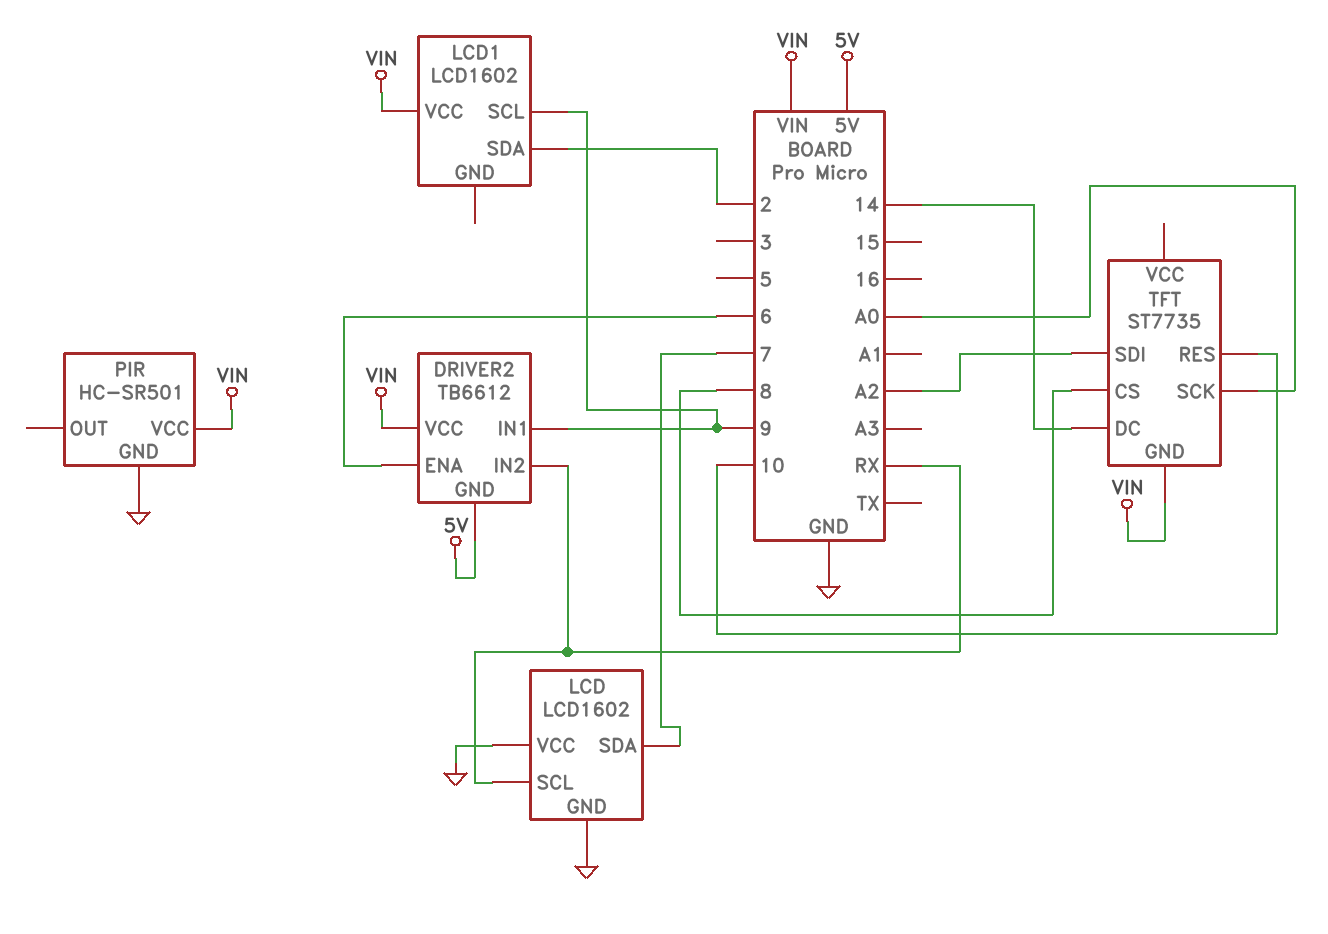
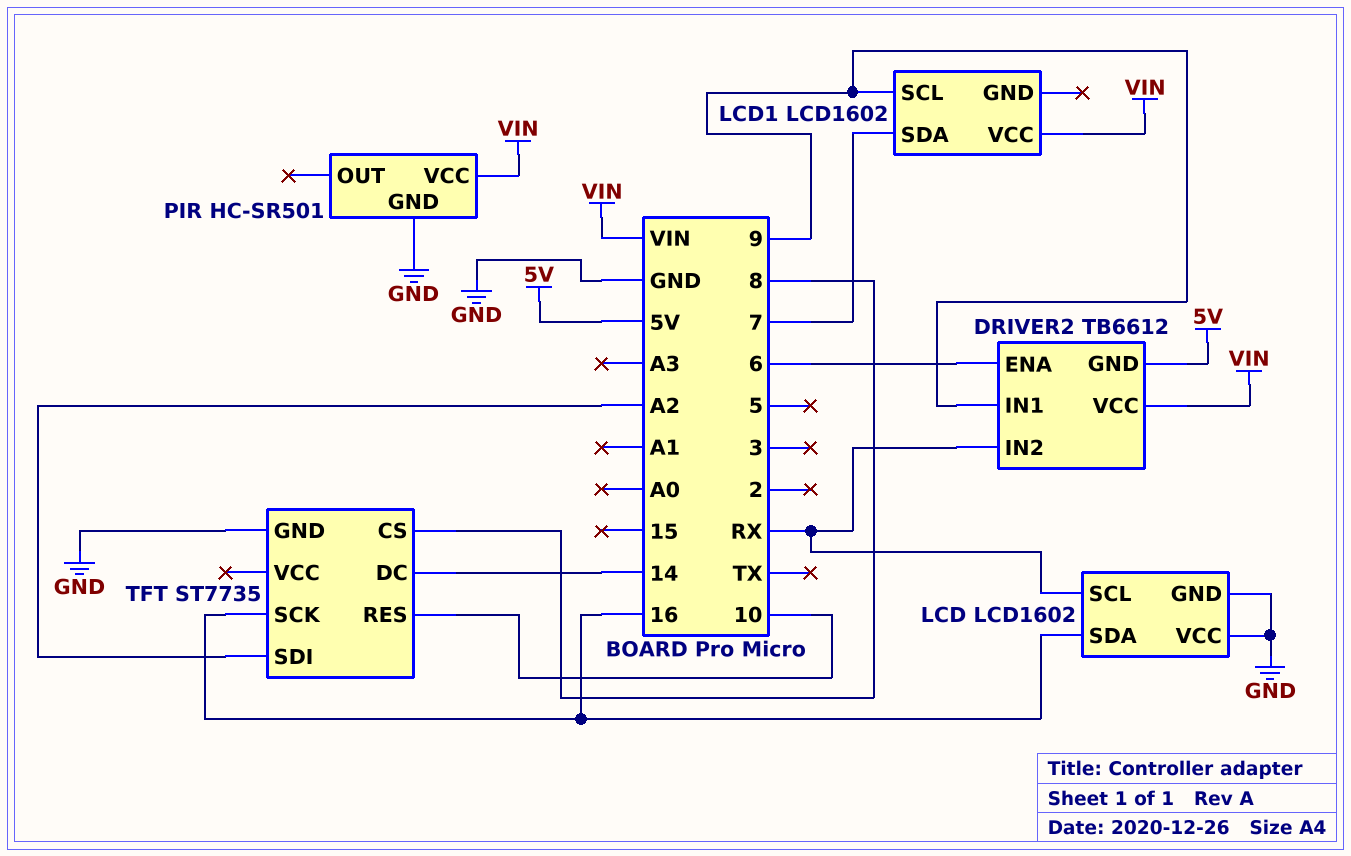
LCD pin SDA: 7 -> 16
LCD1 pin SDA: 2 -> 7
TFT pin GND: VIN -> GND
TFT pin SCK: A0 -> 16

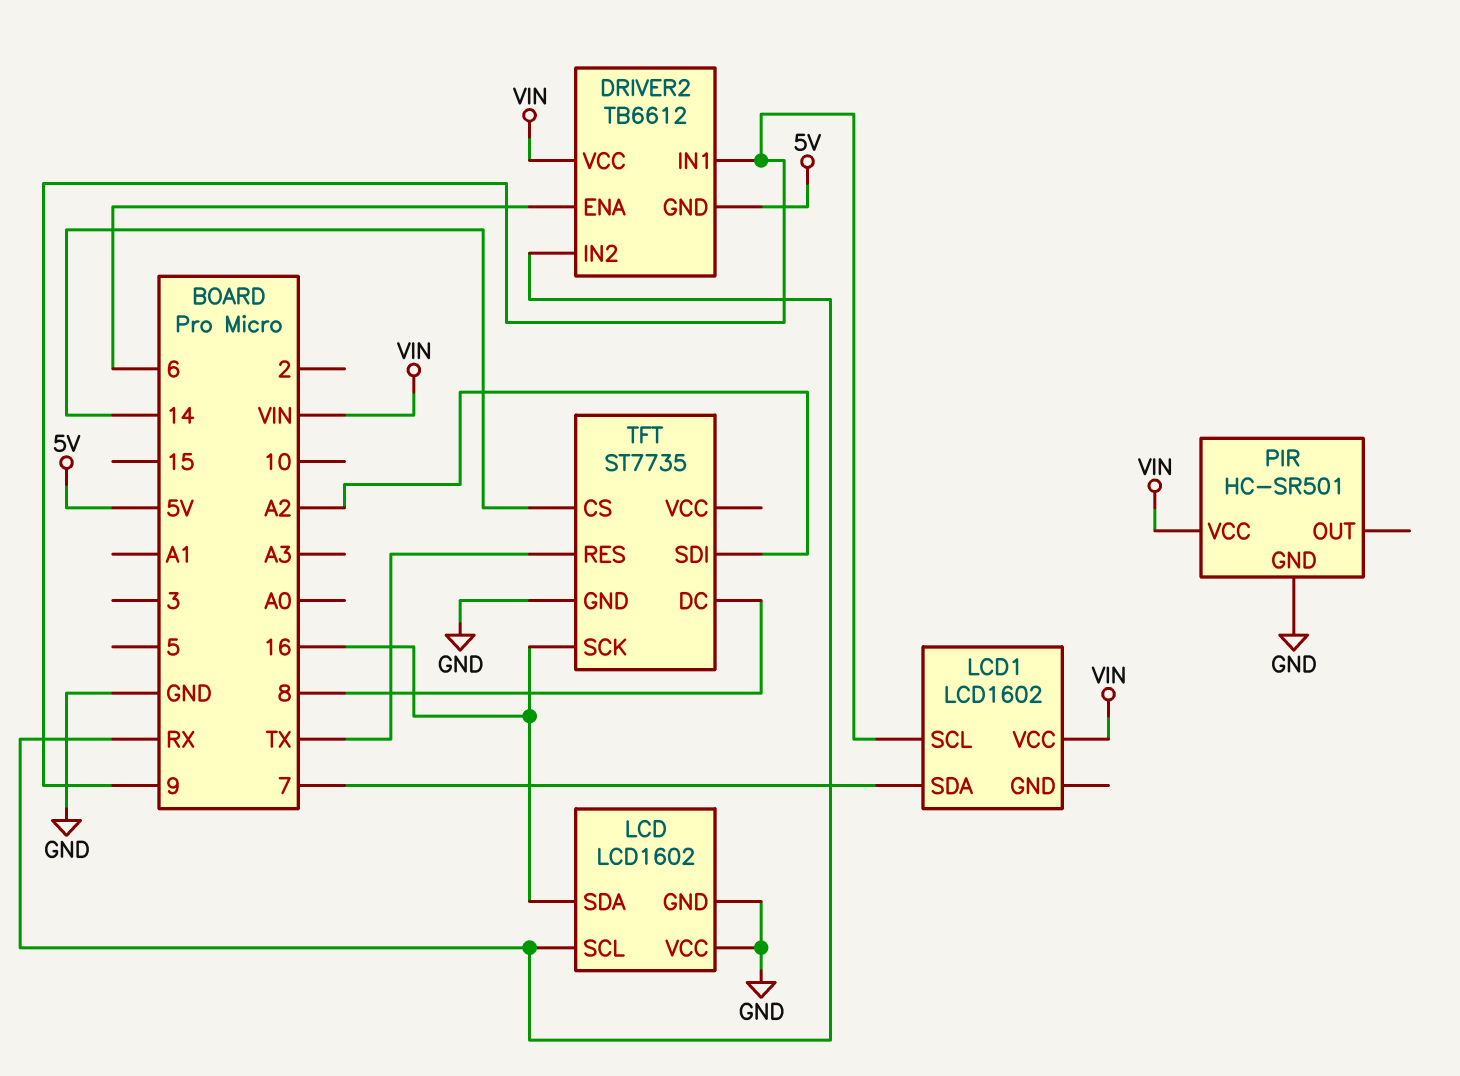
TFT pin CS: 8 -> 14
TFT pin DC: 14 -> 8
TFT pin RES: 10 -> TX

